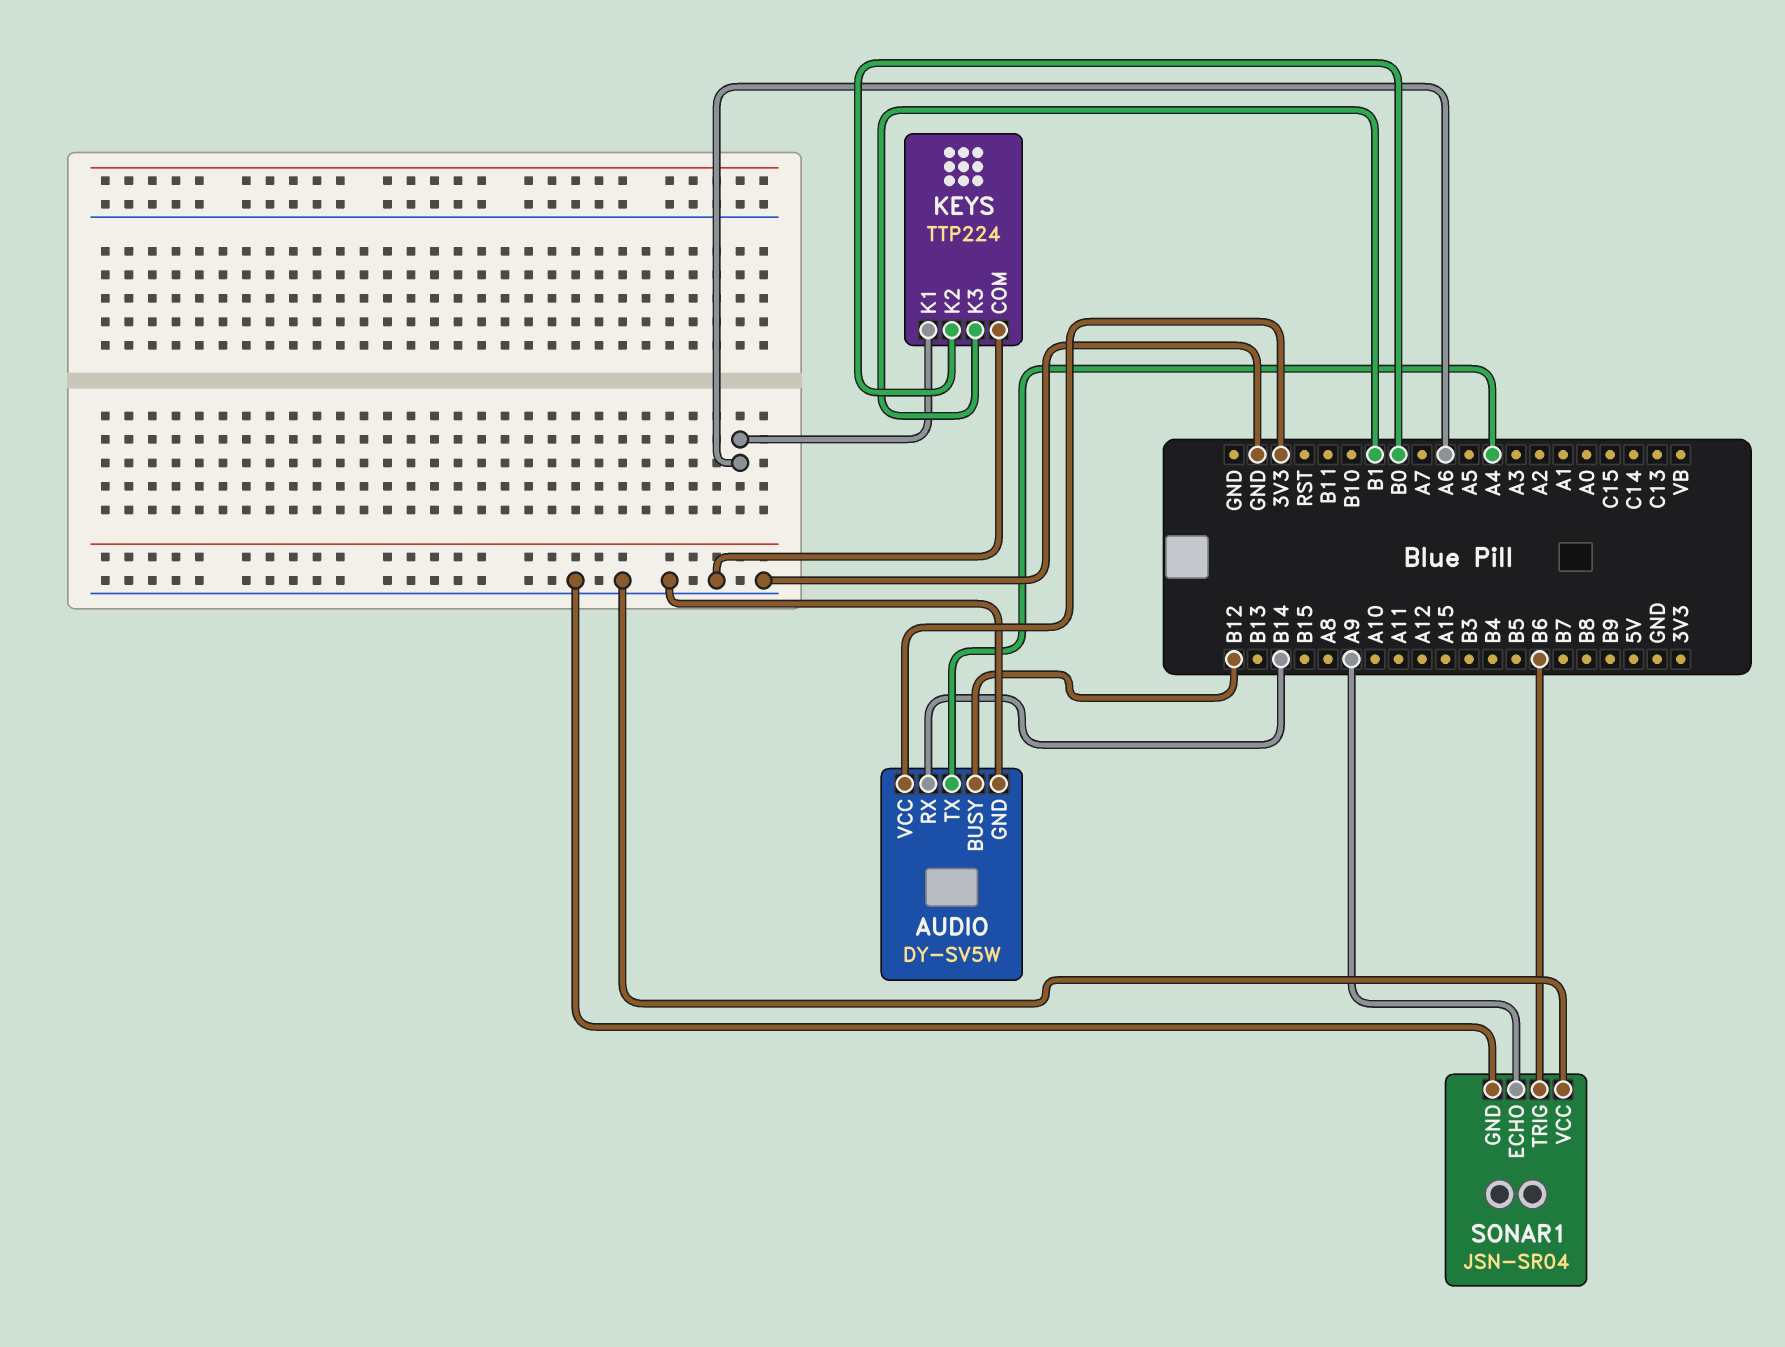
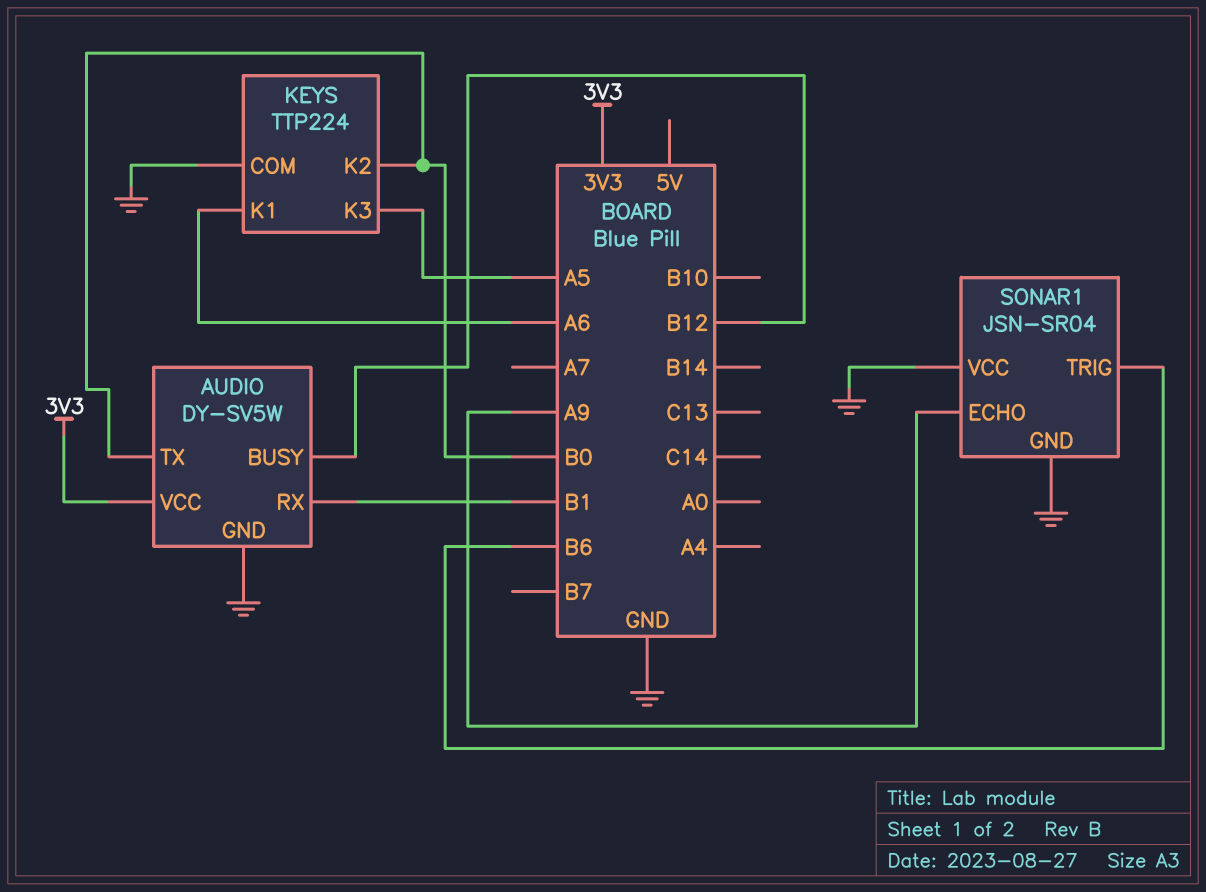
AUDIO pin RX: B14 -> B1
AUDIO pin TX: A4 -> B0
KEYS pin K3: B1 -> A5

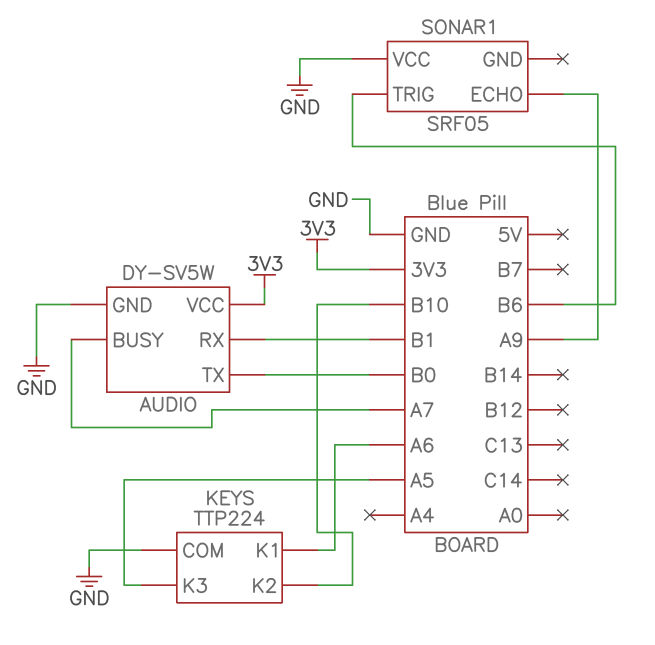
AUDIO pin BUSY: B12 -> A7
KEYS pin K2: B0 -> B10
SONAR1: JSN-SR04 -> SRF05
SONAR1 pin GND: GND -> none

